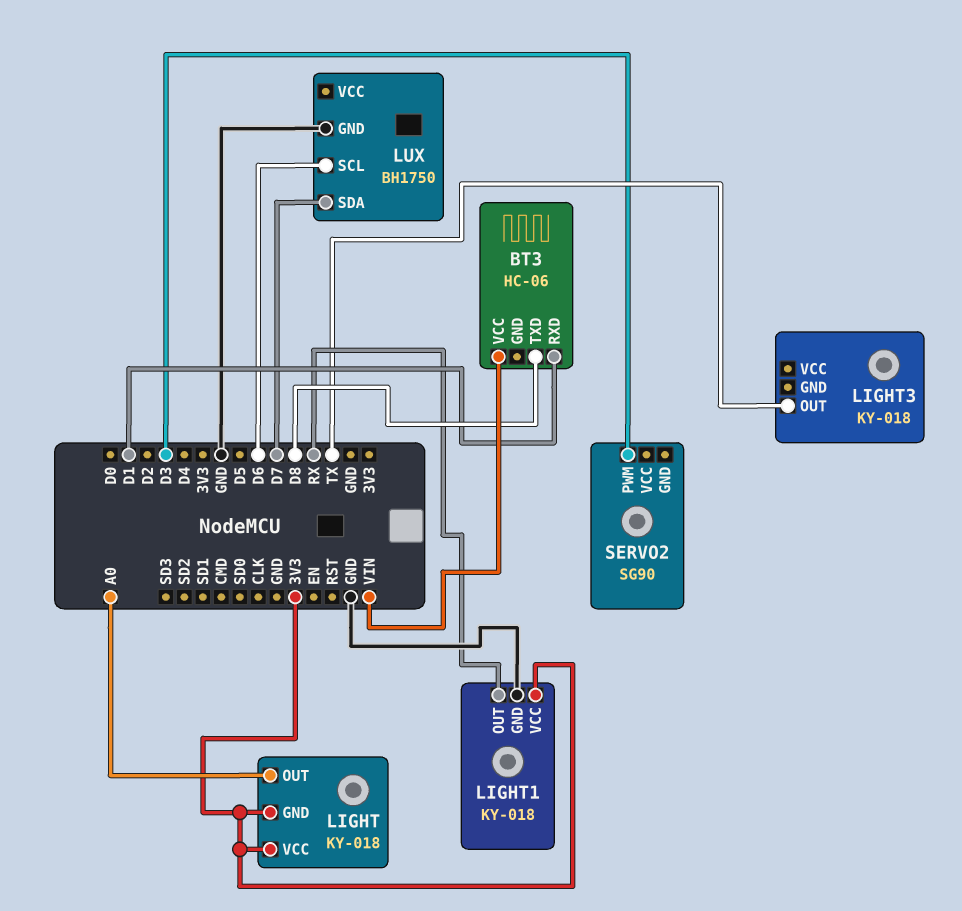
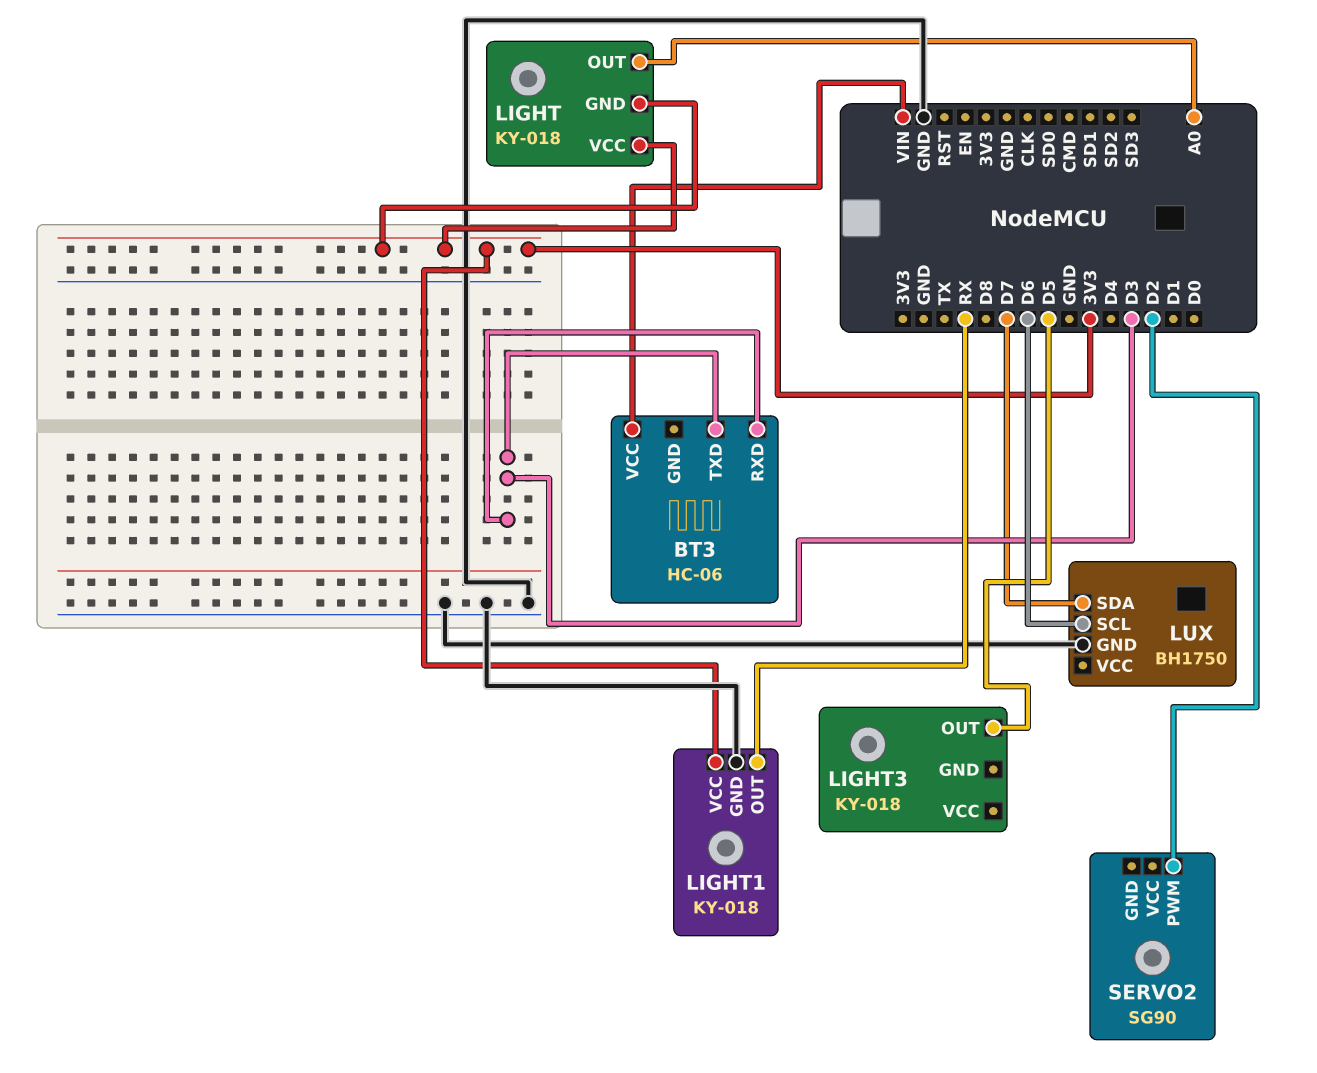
BT3 pin RXD: D1 -> D3
BT3 pin TXD: D8 -> D3
LIGHT3 pin OUT: TX -> D5
SERVO2 pin PWM: D3 -> D2

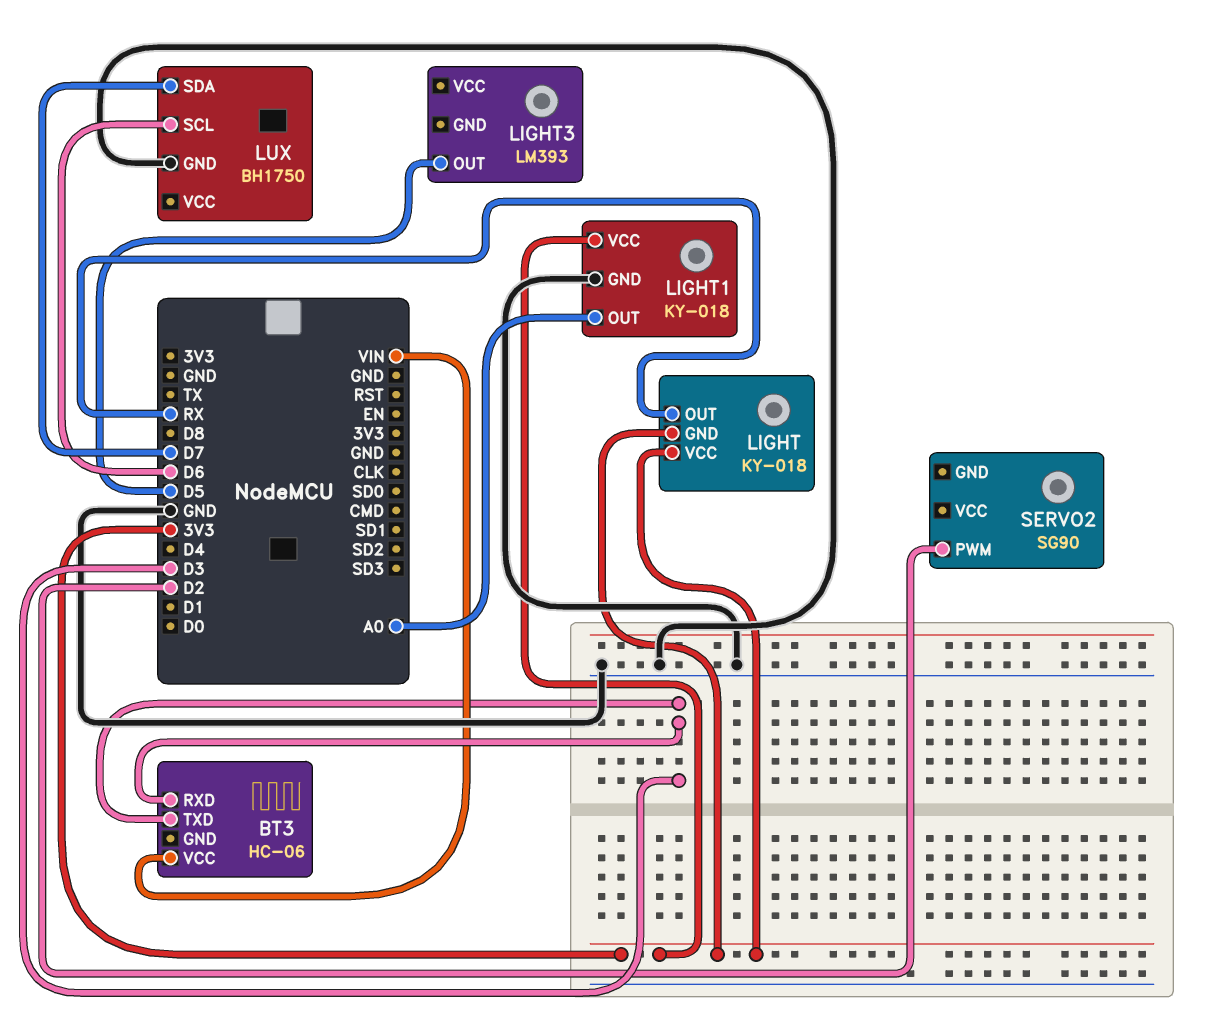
LIGHT pin OUT: A0 -> RX
LIGHT1 pin OUT: RX -> A0
LIGHT3: KY-018 -> LM393

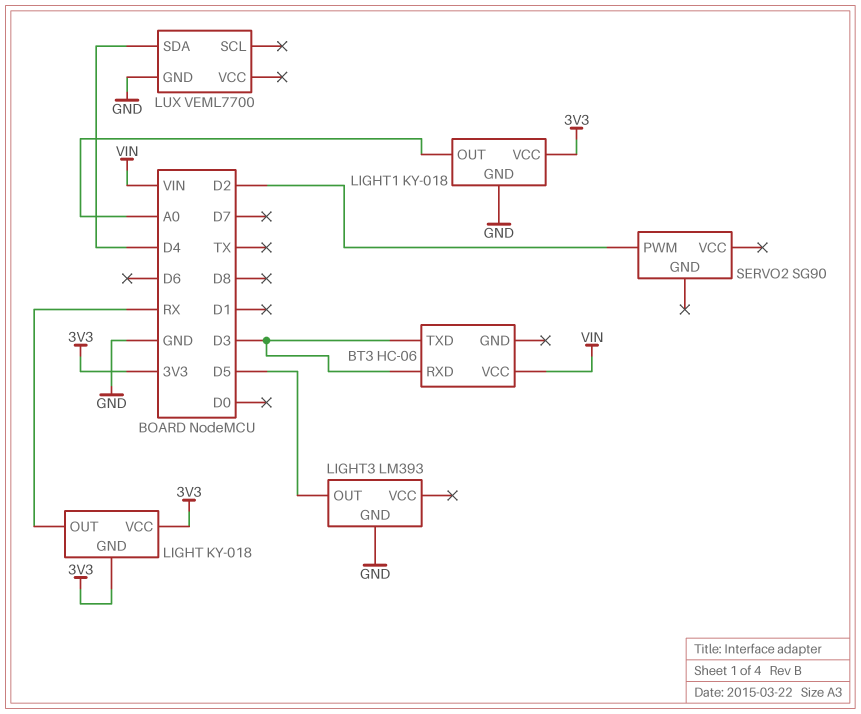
LIGHT3 pin GND: none -> GND
LUX: BH1750 -> VEML7700
LUX pin SCL: D6 -> none
LUX pin SDA: D7 -> D4

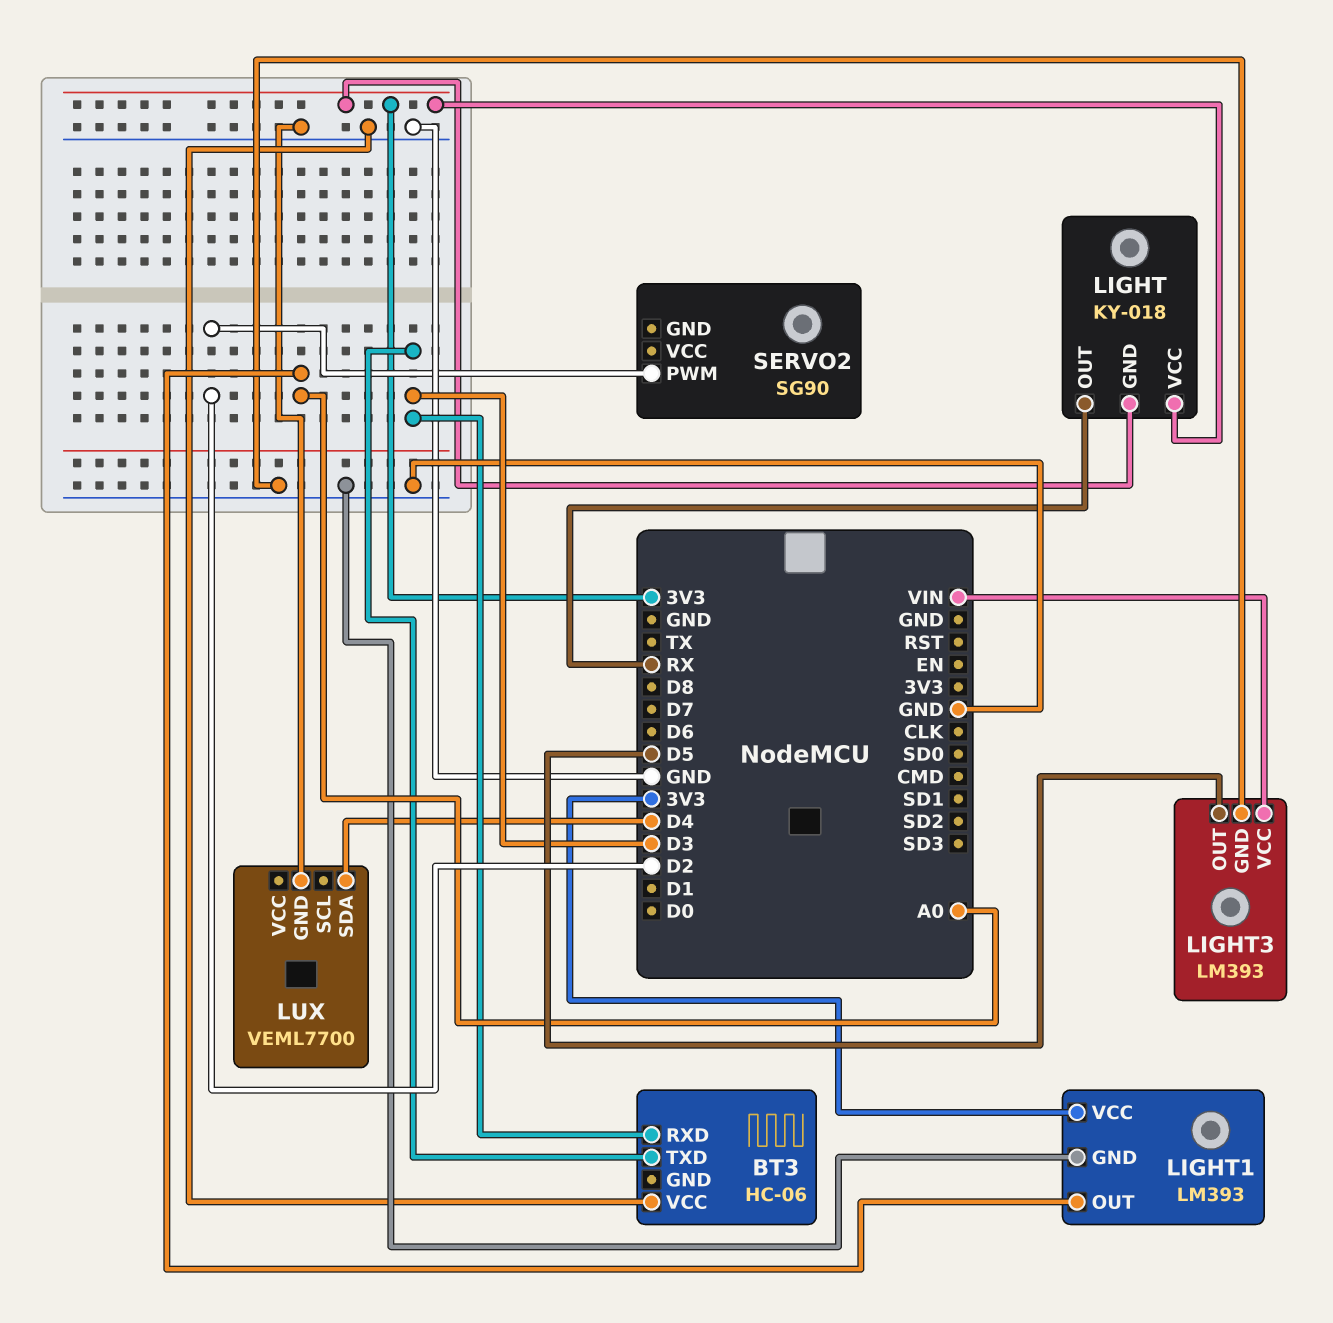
BT3 pin VCC: VIN -> GND
LIGHT1: KY-018 -> LM393
LIGHT3 pin VCC: none -> VIN

